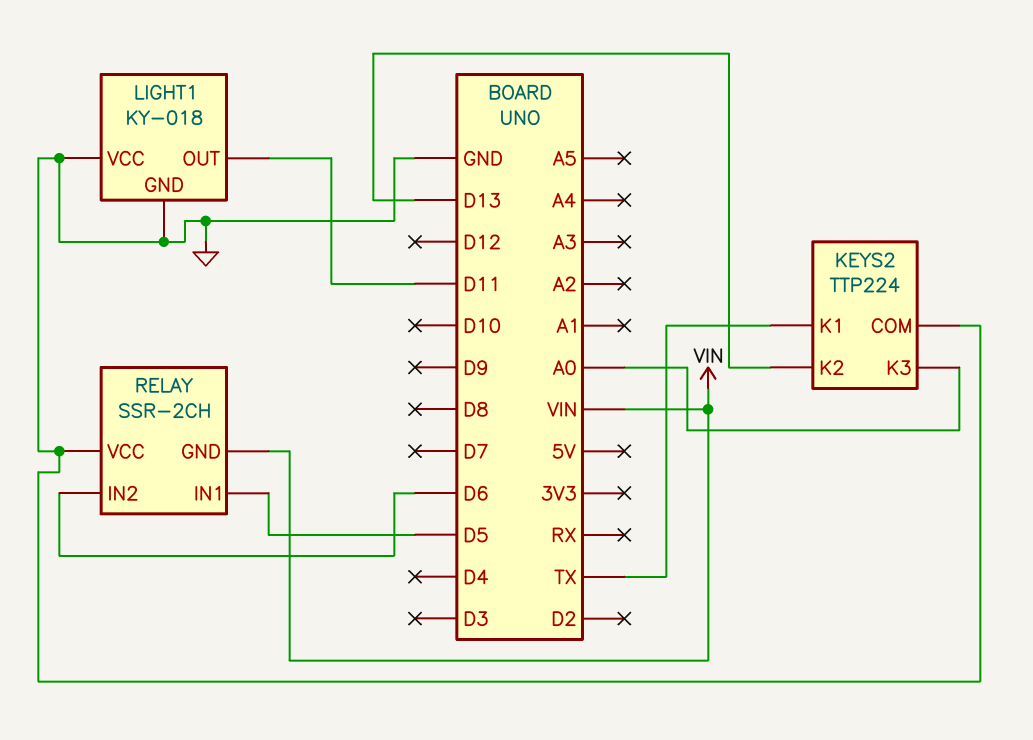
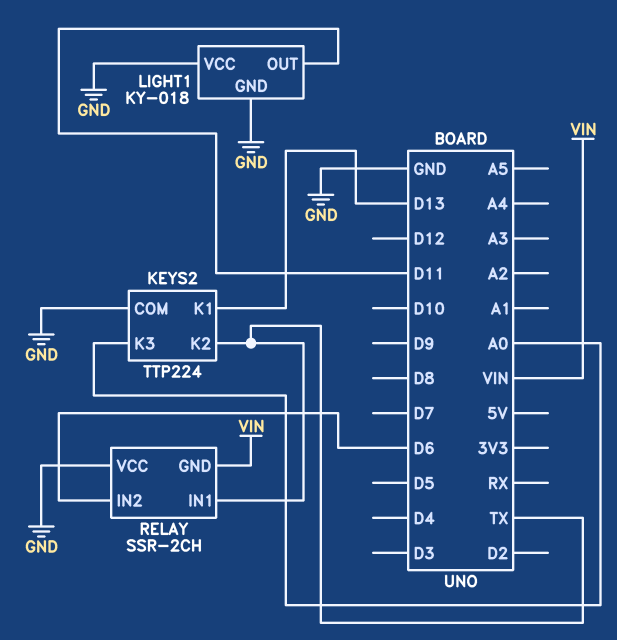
KEYS2 pin K1: TX -> D13
KEYS2 pin K2: D13 -> TX
RELAY pin IN1: D5 -> TX

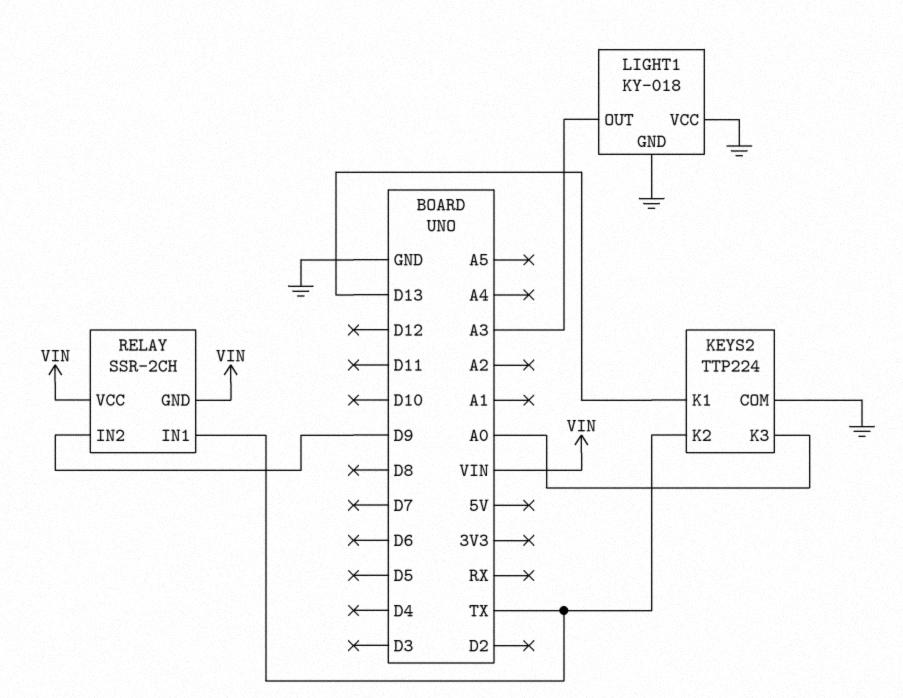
LIGHT1 pin OUT: D11 -> A3
RELAY pin IN2: D6 -> D9
RELAY pin VCC: GND -> VIN

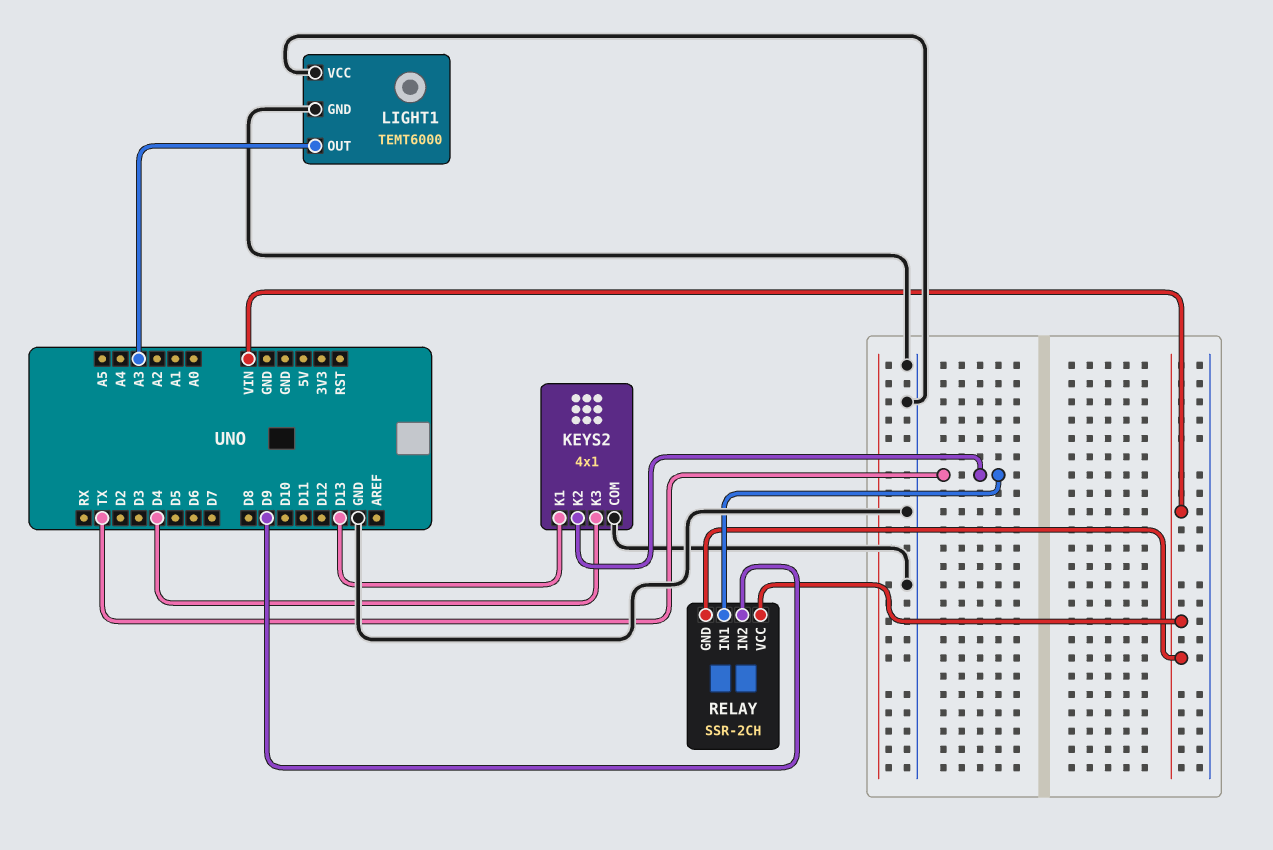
KEYS2: TTP224 -> 4x1
KEYS2 pin K3: A0 -> D4
LIGHT1: KY-018 -> TEMT6000

